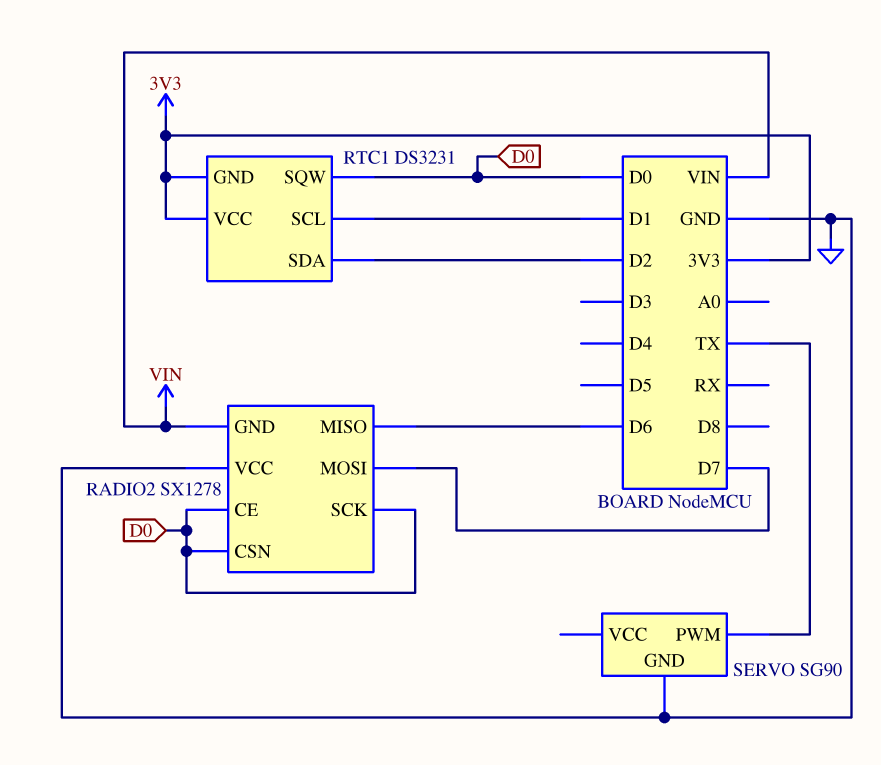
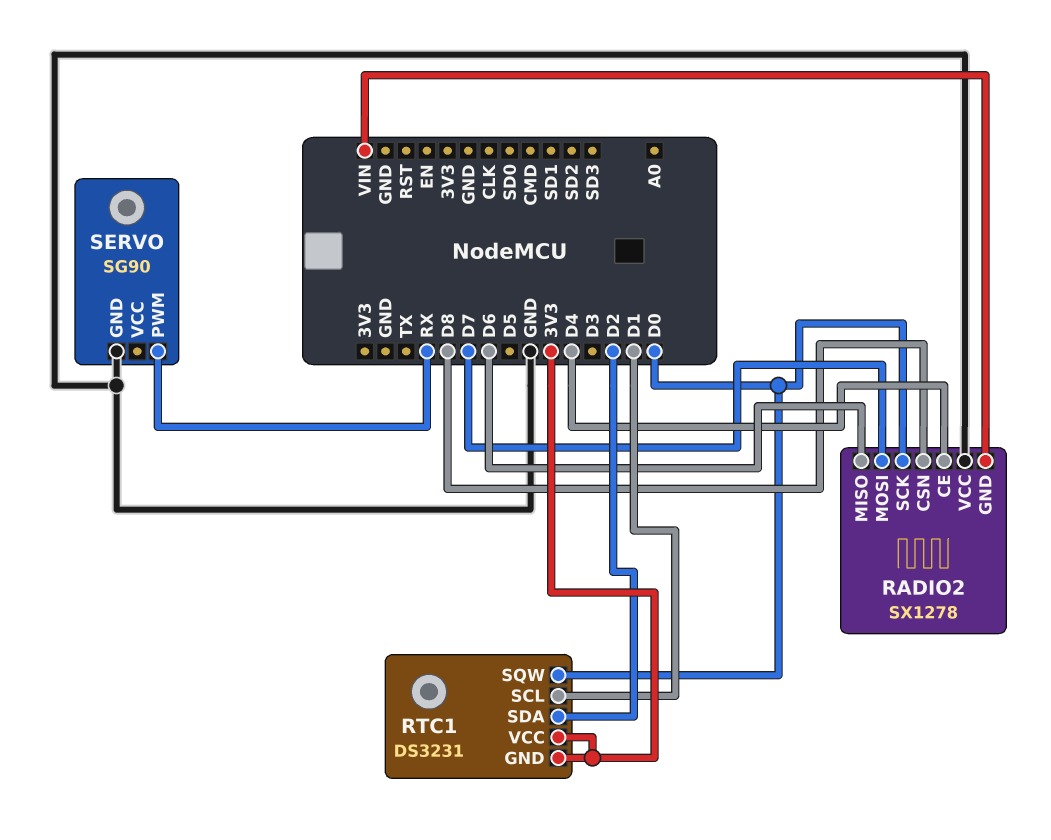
RADIO2 pin CE: D0 -> D4
RADIO2 pin CSN: D0 -> D8
SERVO pin PWM: TX -> RX

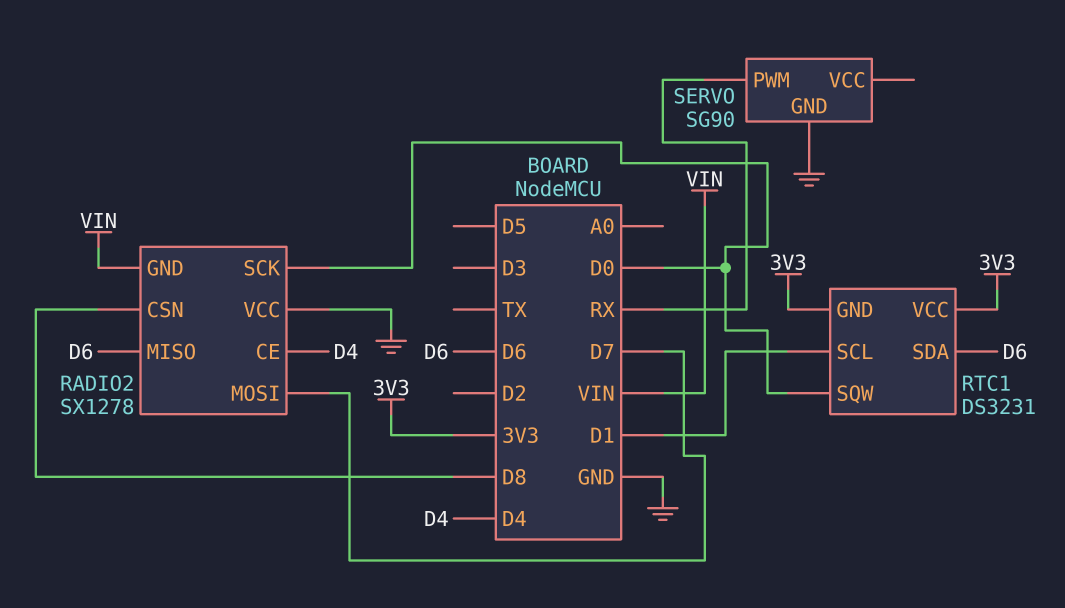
RTC1 pin SDA: D2 -> D6

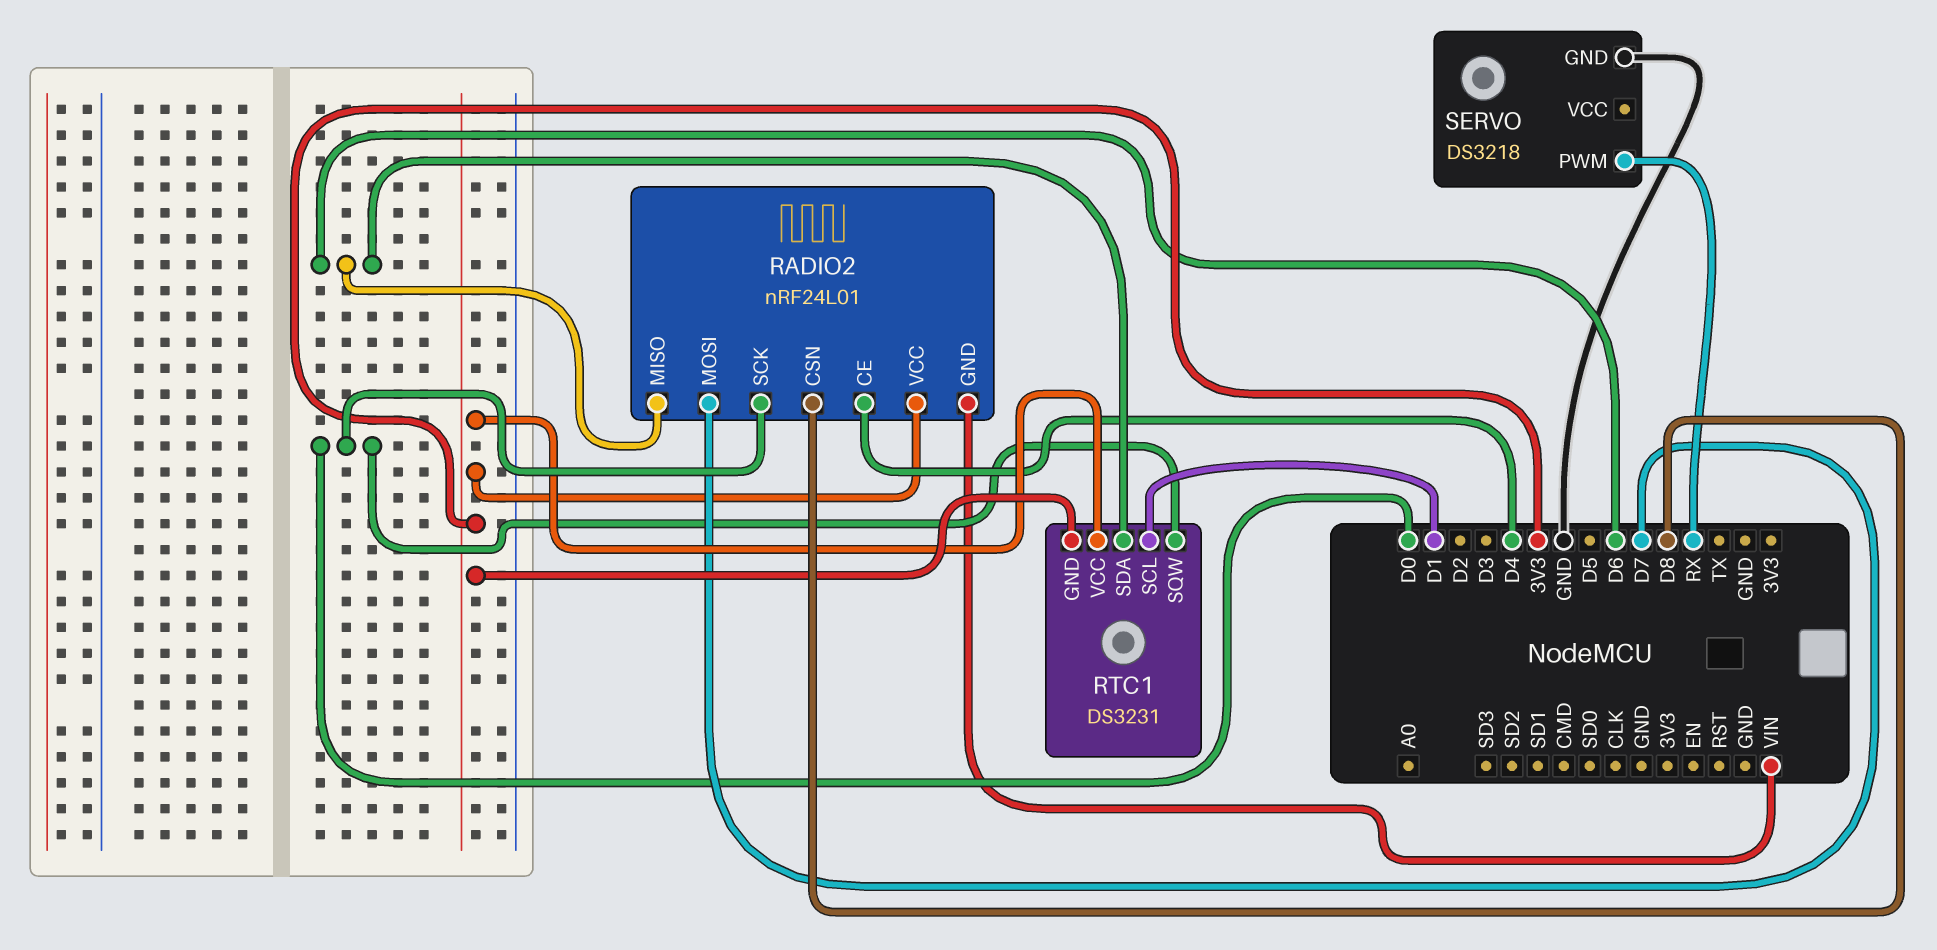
RADIO2: SX1278 -> nRF24L01
RADIO2 pin VCC: GND -> 3V3
SERVO: SG90 -> DS3218

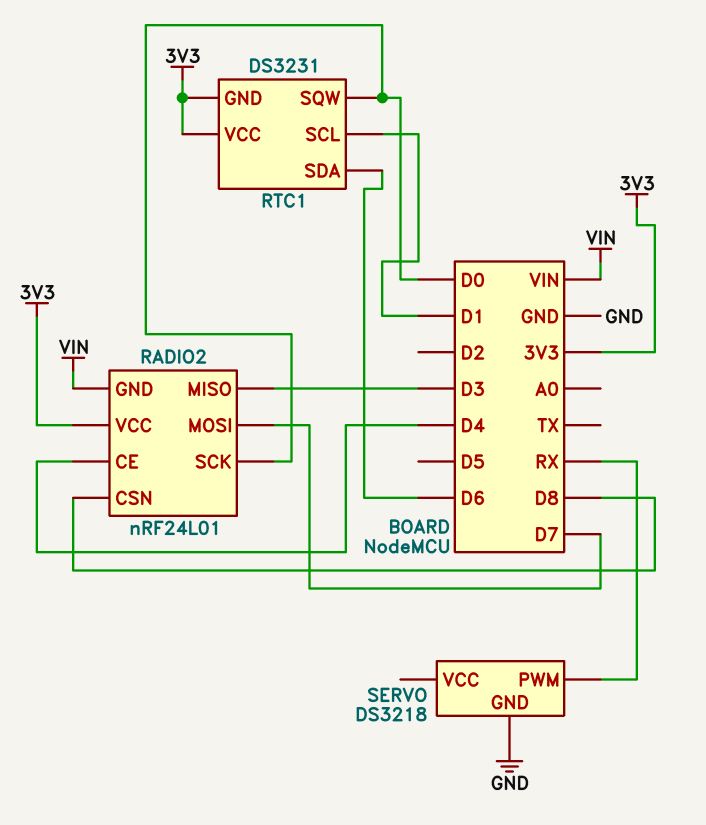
RADIO2 pin MISO: D6 -> D3

